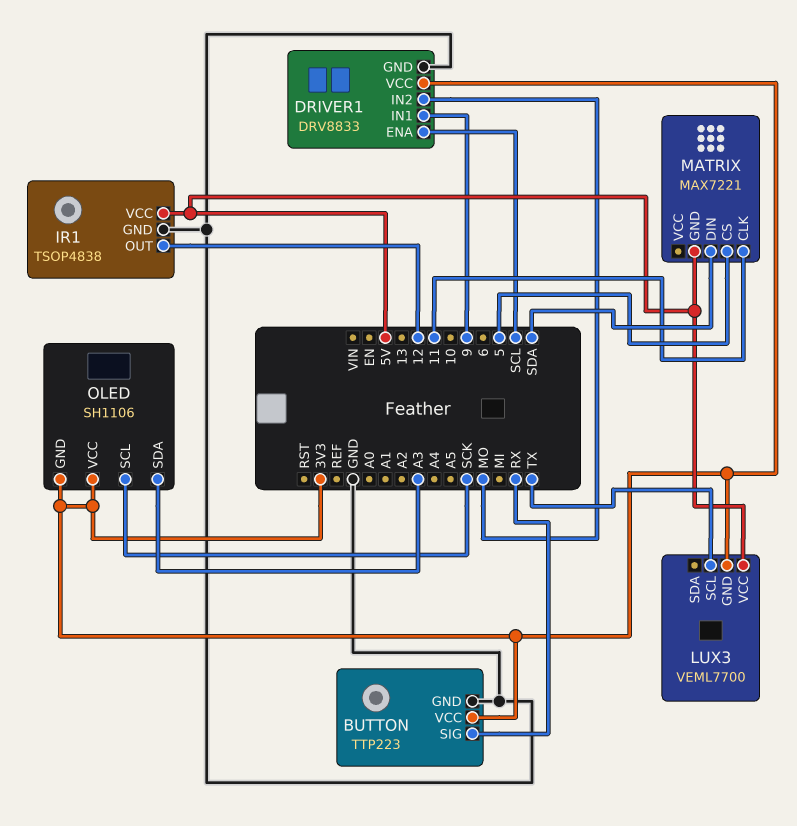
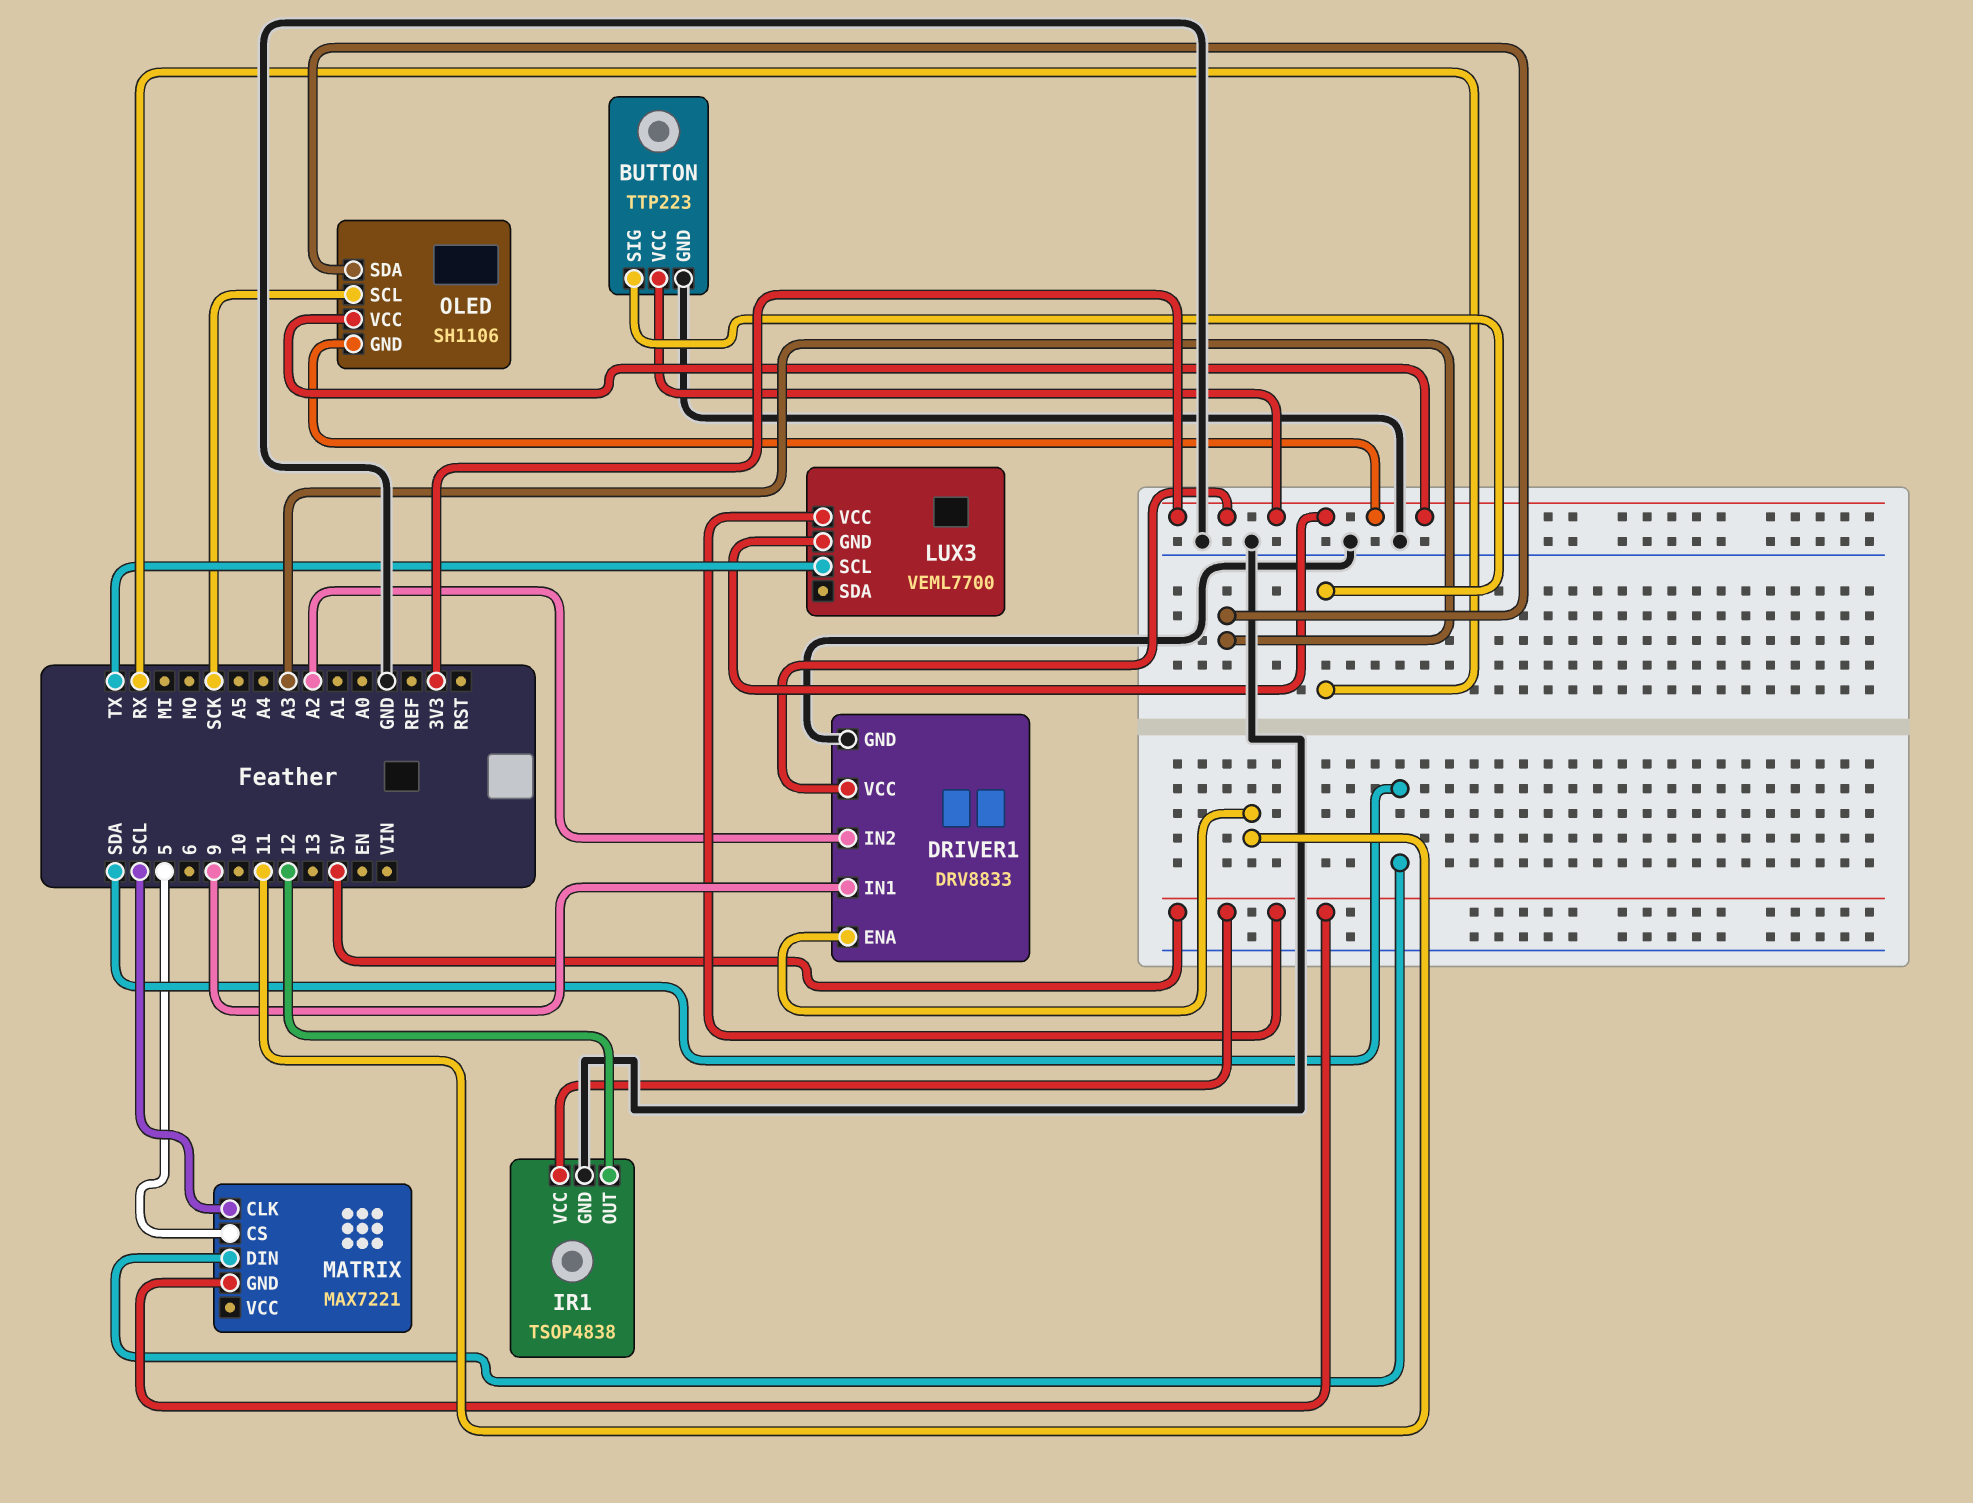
DRIVER1 pin ENA: SCL -> 11
DRIVER1 pin IN2: MO -> A2
MATRIX pin CLK: 11 -> SCL

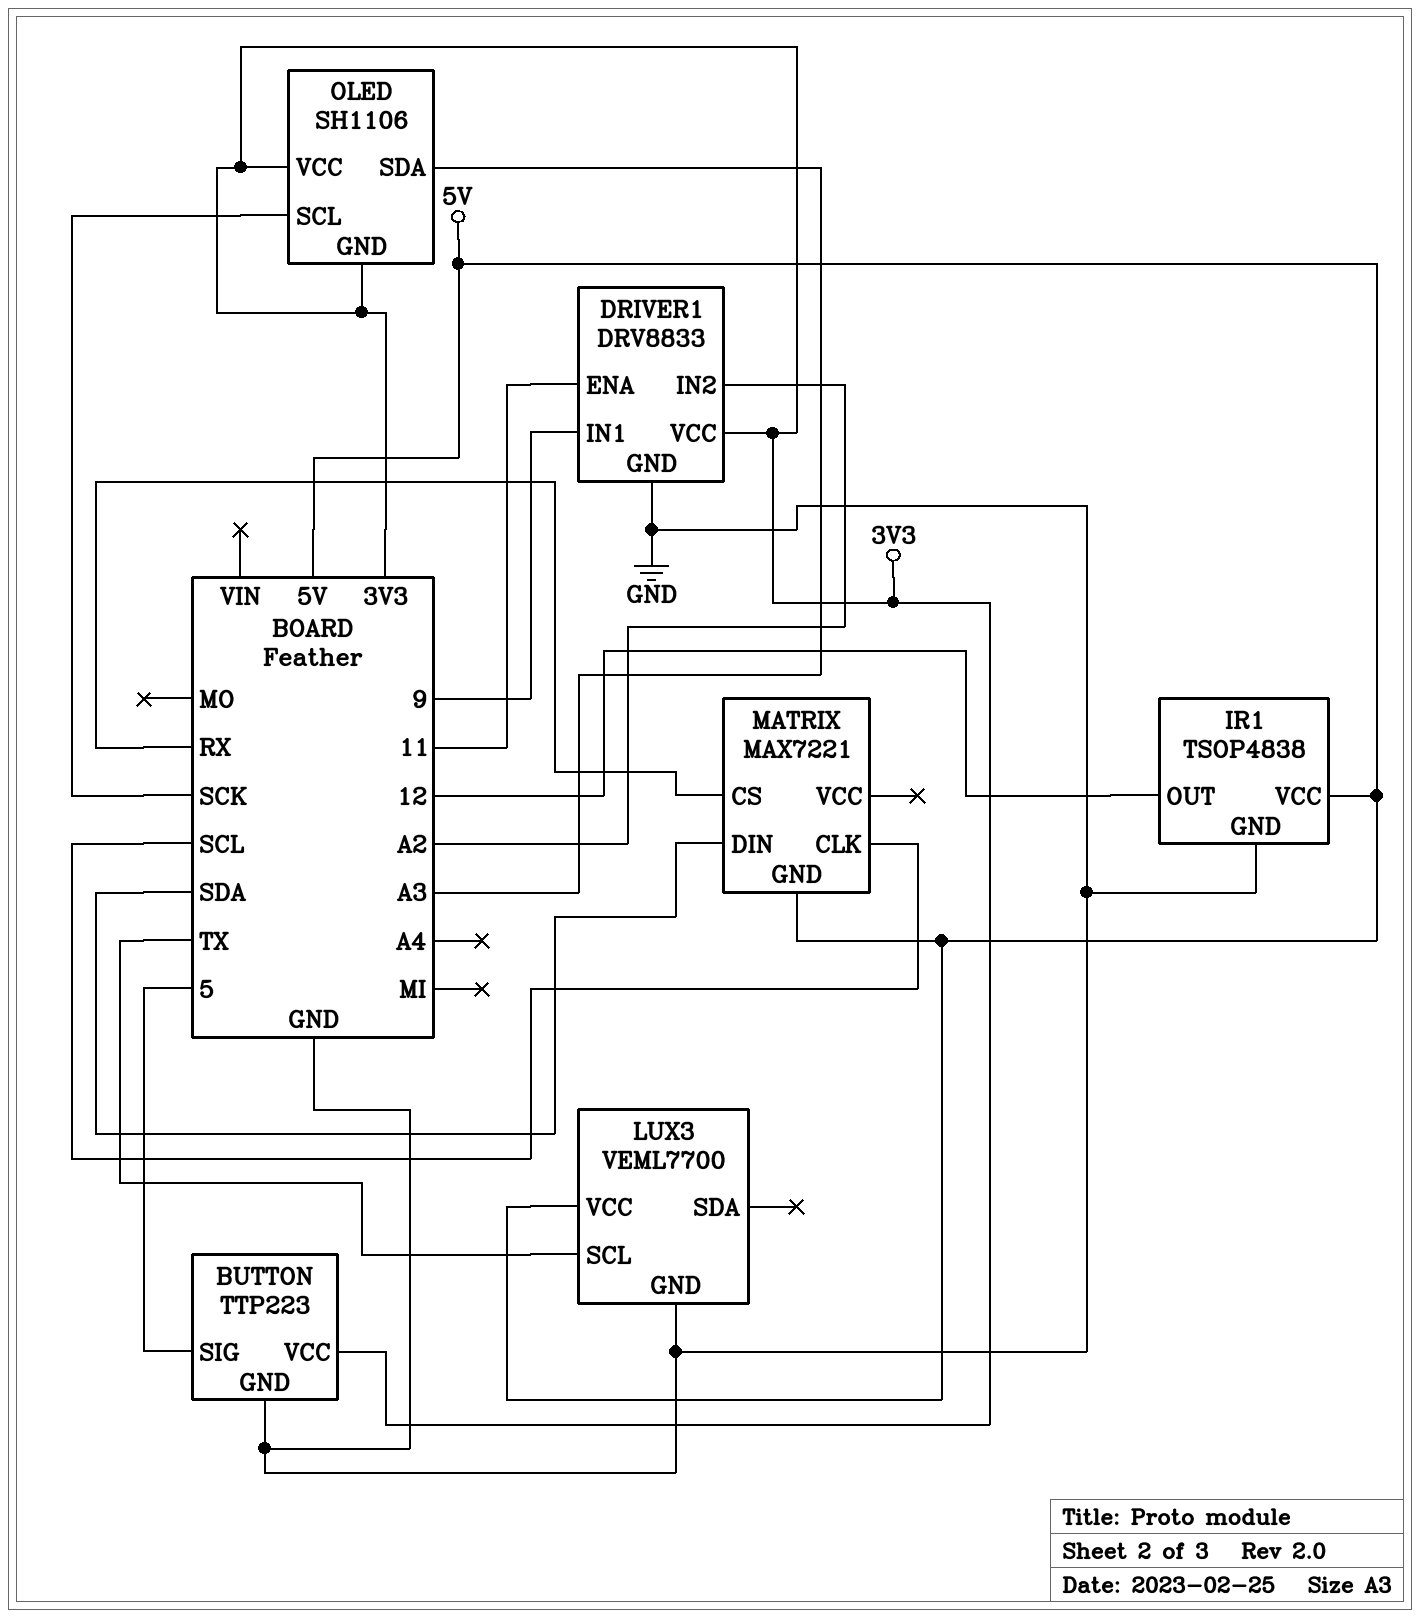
BUTTON pin SIG: RX -> 5
LUX3 pin GND: 3V3 -> GND
MATRIX pin CS: 5 -> RX

